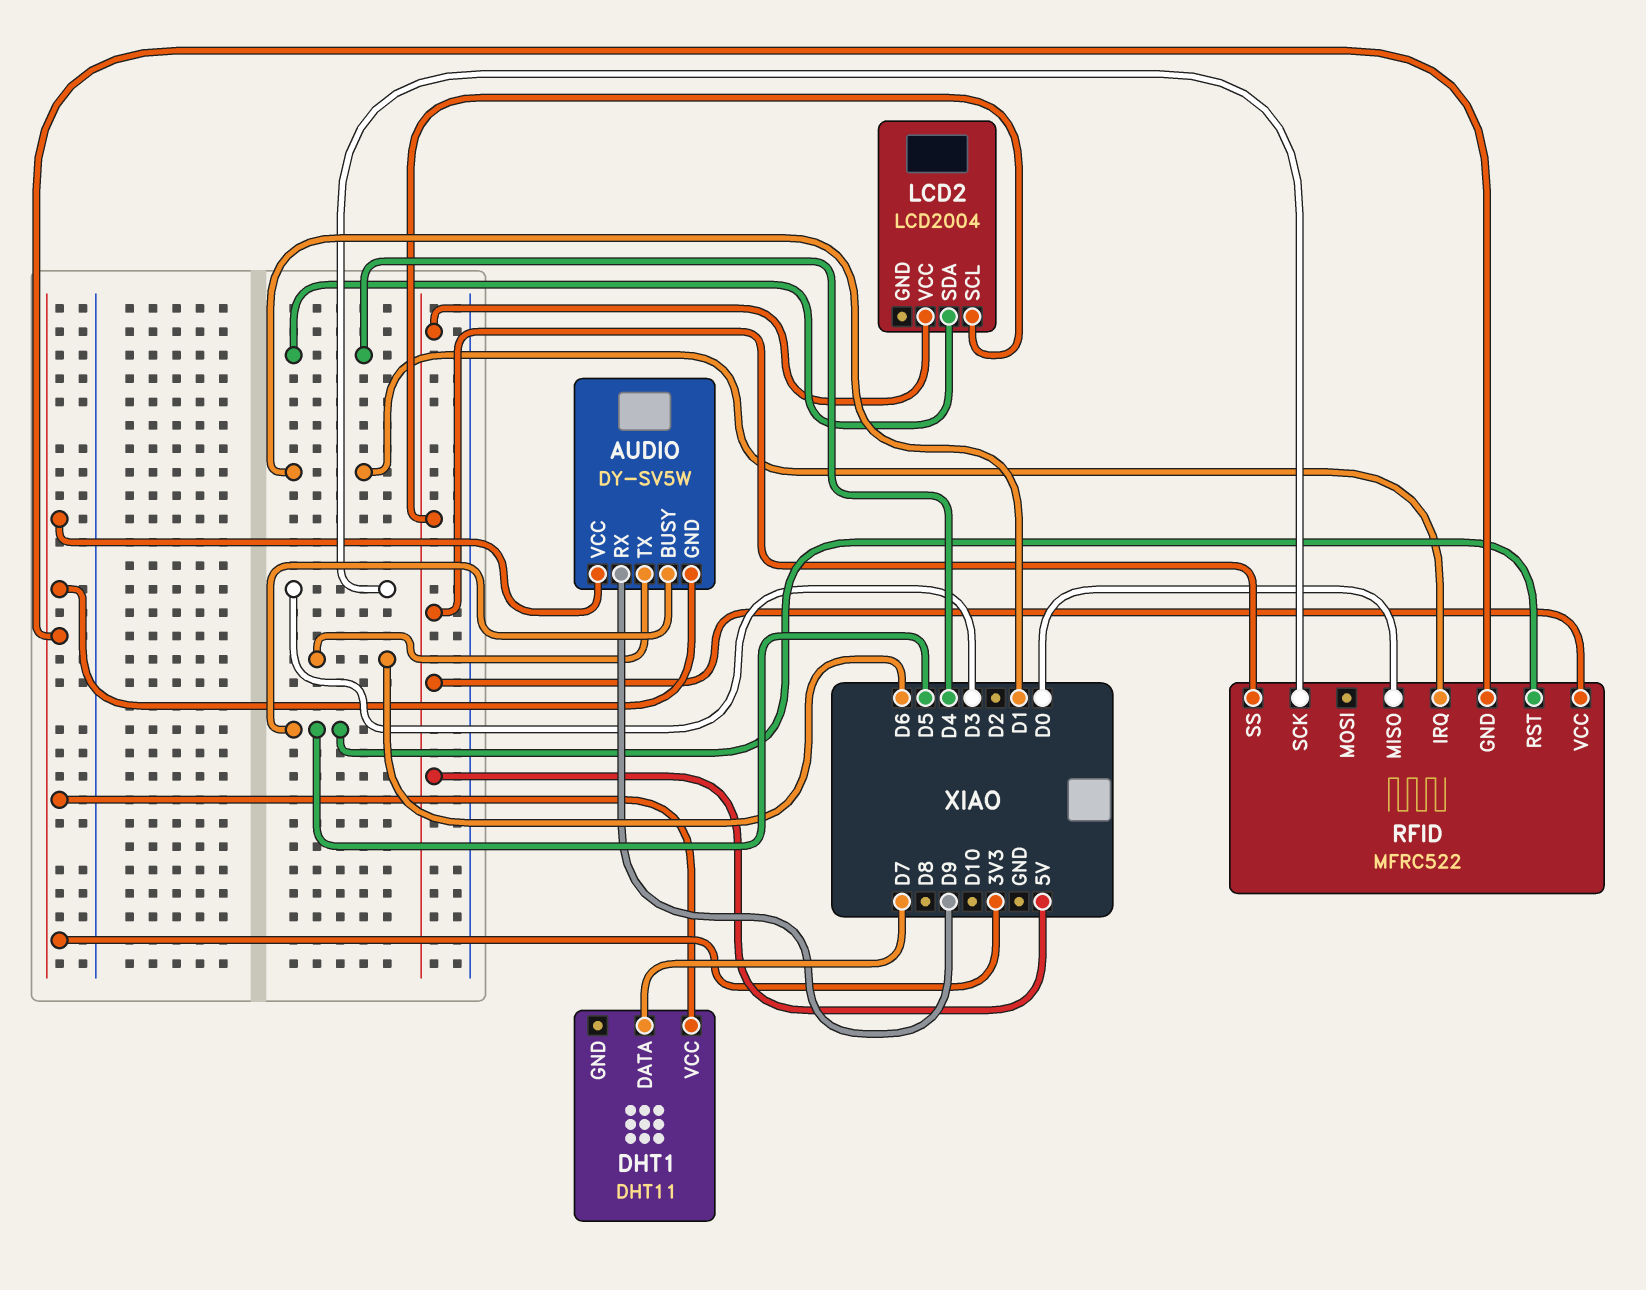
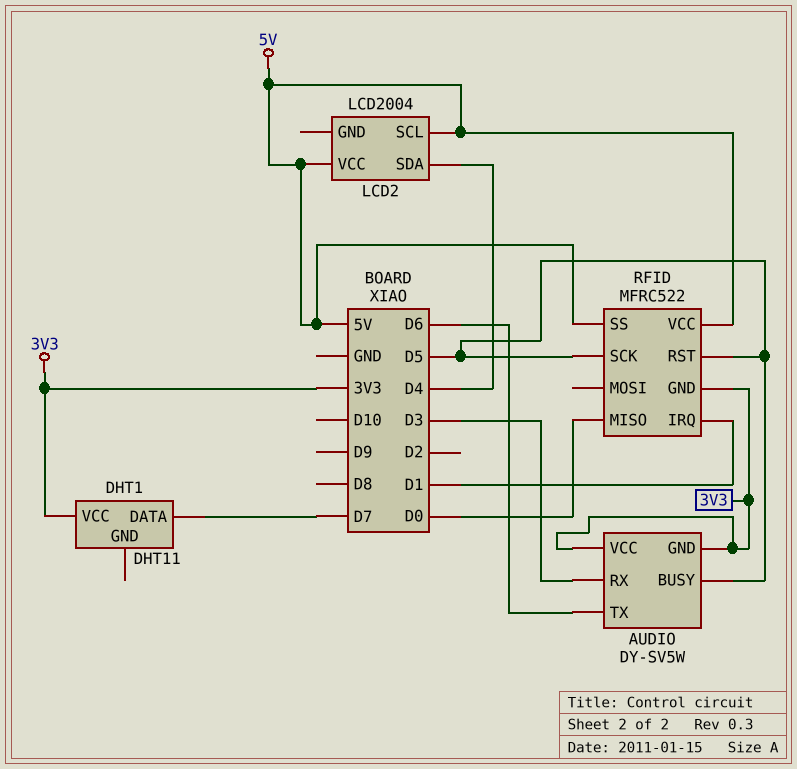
AUDIO pin RX: D9 -> D3
RFID pin SCK: D3 -> D5

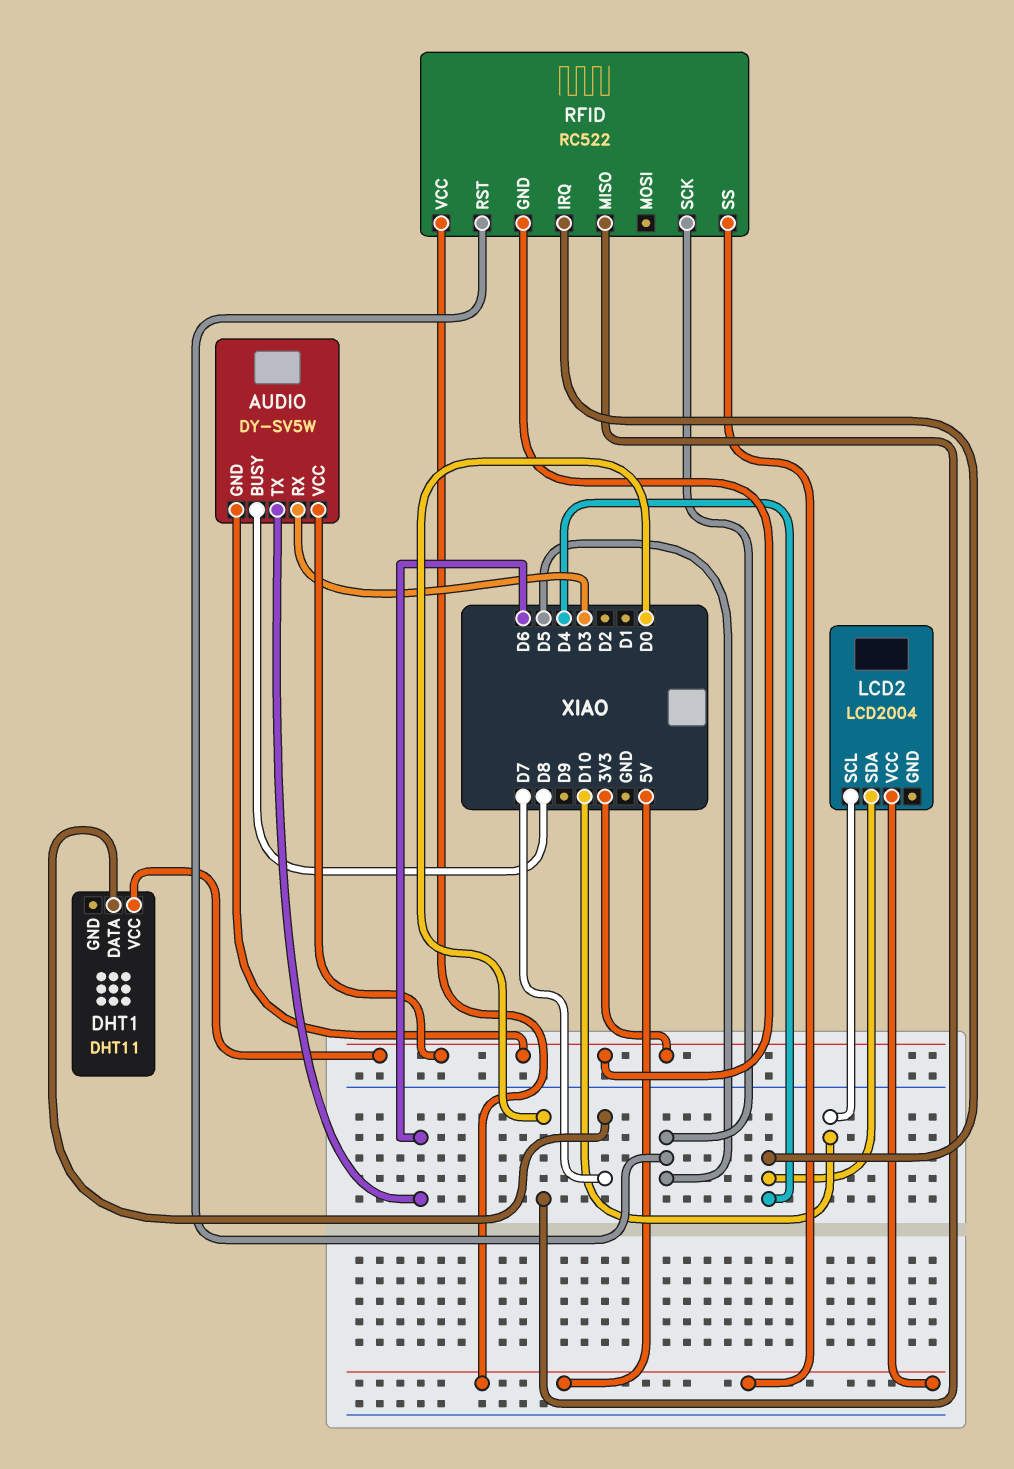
AUDIO pin BUSY: D5 -> D8
LCD2 pin SCL: 5V -> D10
RFID: MFRC522 -> RC522
RFID pin IRQ: D1 -> D4

